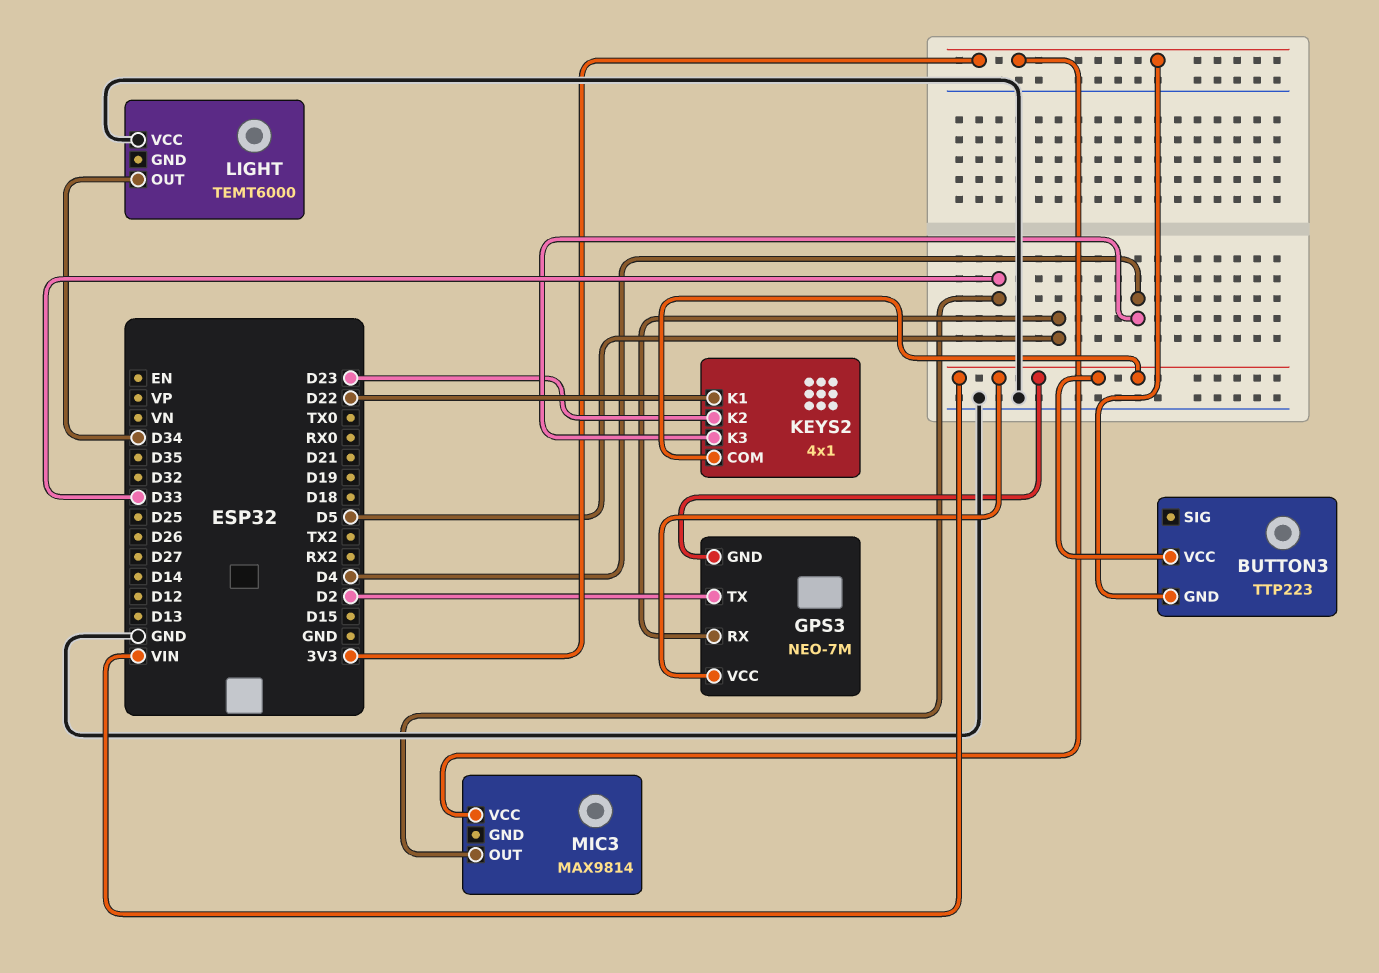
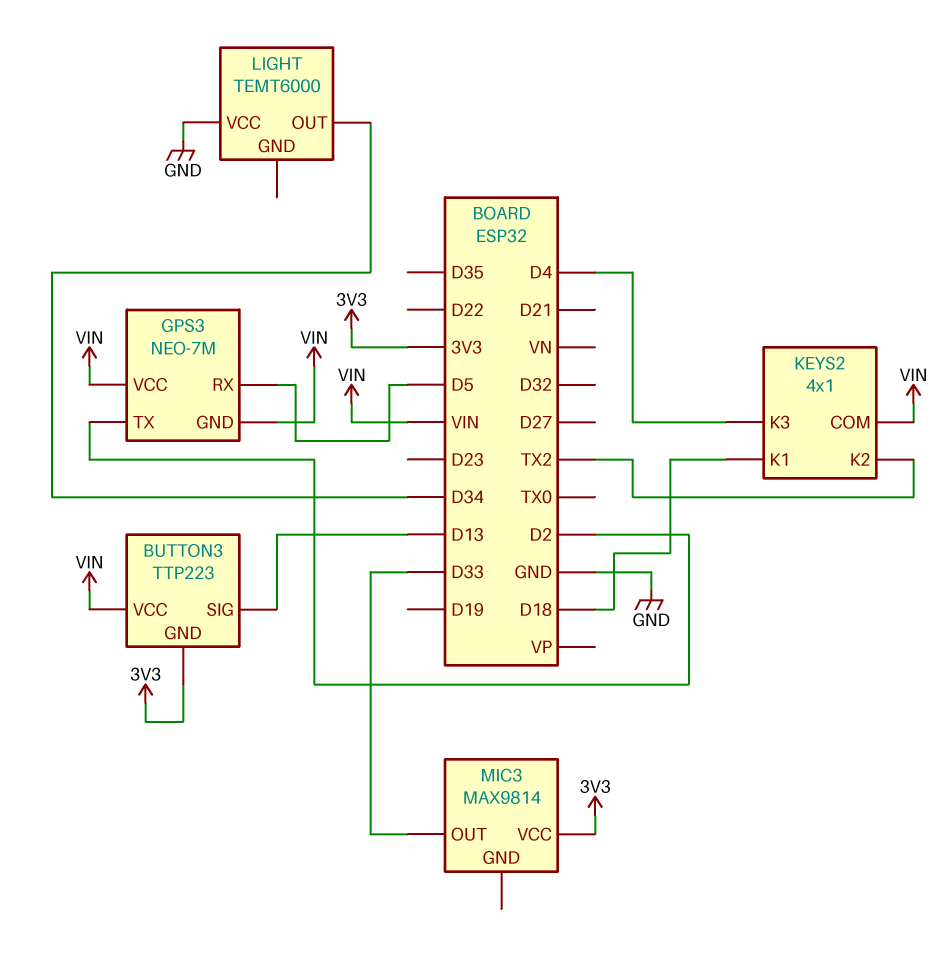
BUTTON3 pin SIG: none -> D13
KEYS2 pin K1: D22 -> D18
KEYS2 pin K2: D23 -> TX2

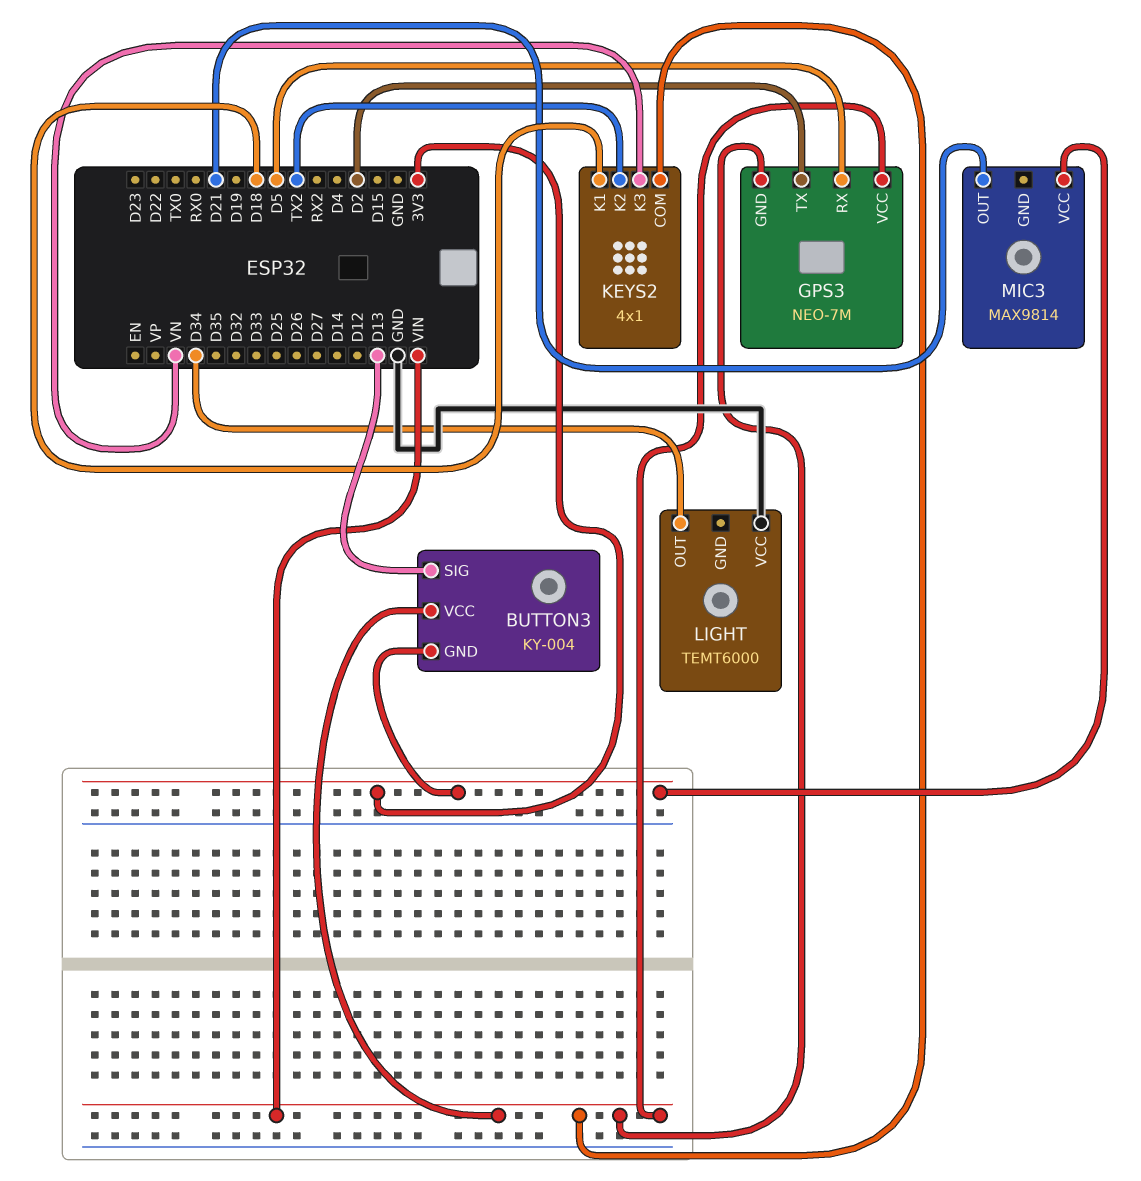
BUTTON3: TTP223 -> KY-004
KEYS2 pin K3: D4 -> VN
MIC3 pin OUT: D33 -> D21

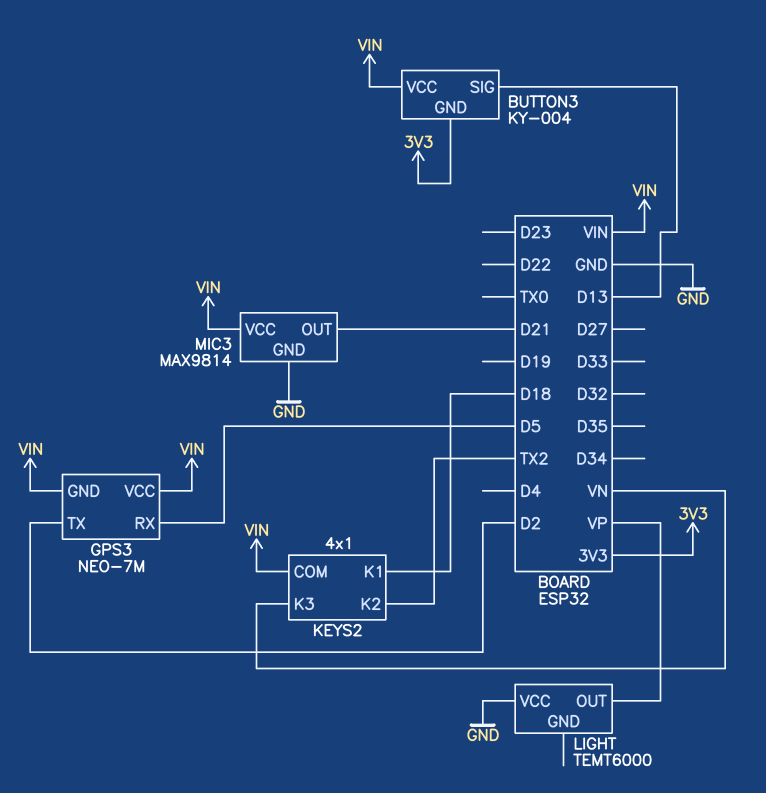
LIGHT pin OUT: D34 -> VP
MIC3 pin GND: none -> GND
MIC3 pin VCC: 3V3 -> VIN

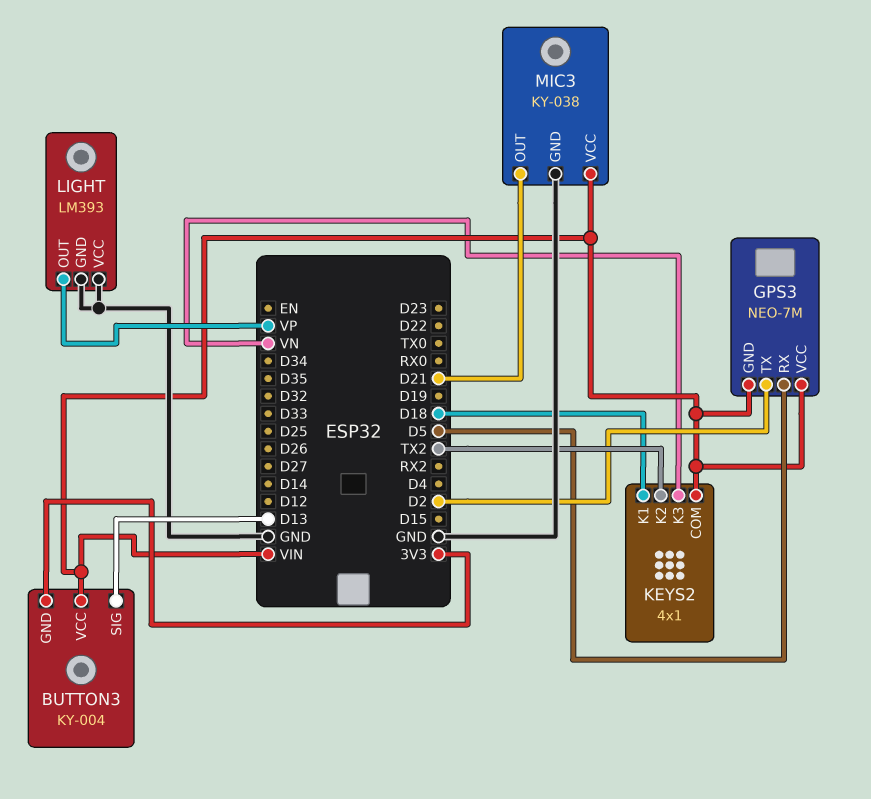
LIGHT: TEMT6000 -> LM393
LIGHT pin GND: none -> GND
MIC3: MAX9814 -> KY-038

